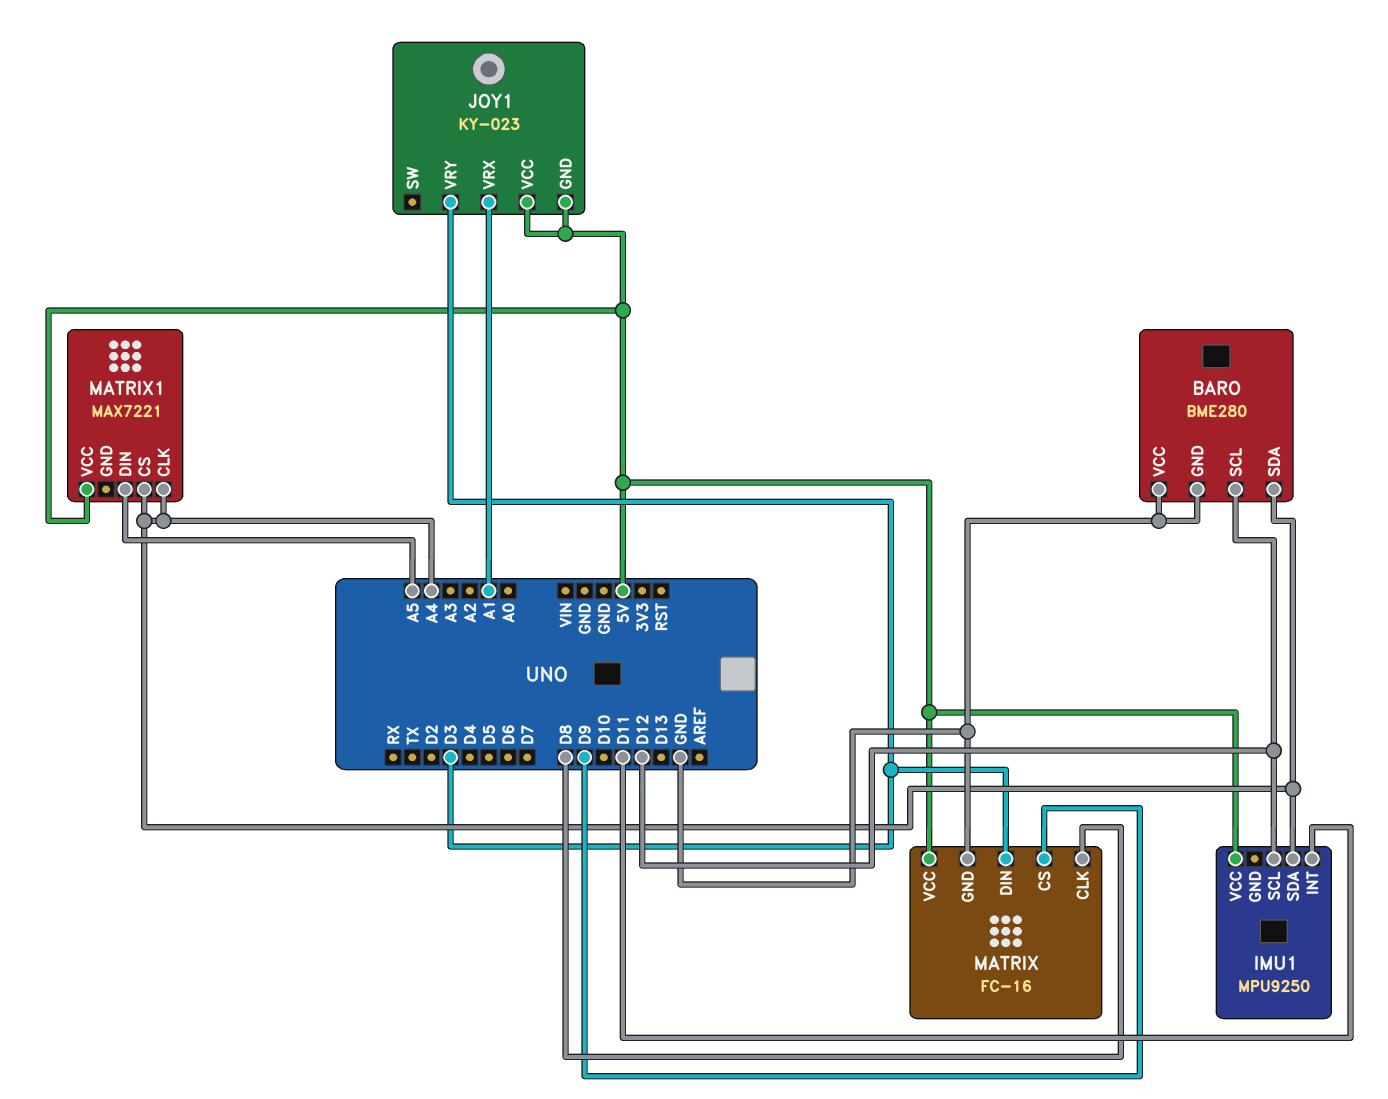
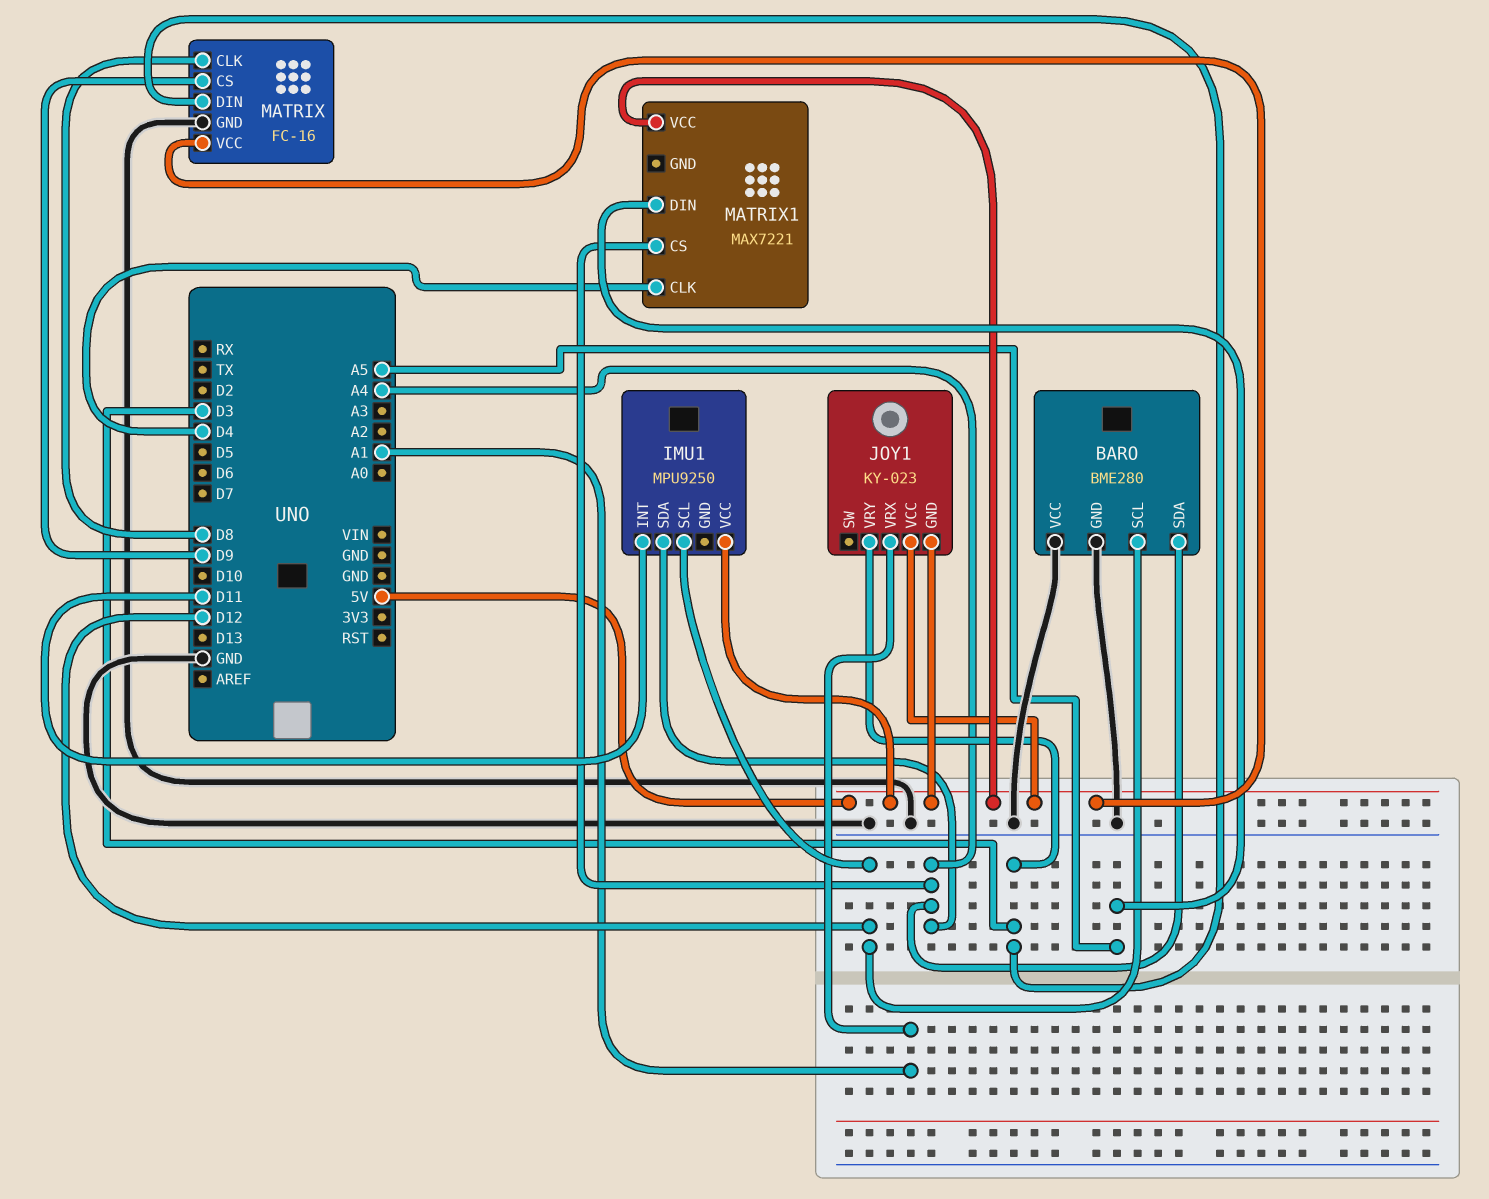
MATRIX1 pin CLK: A4 -> D4

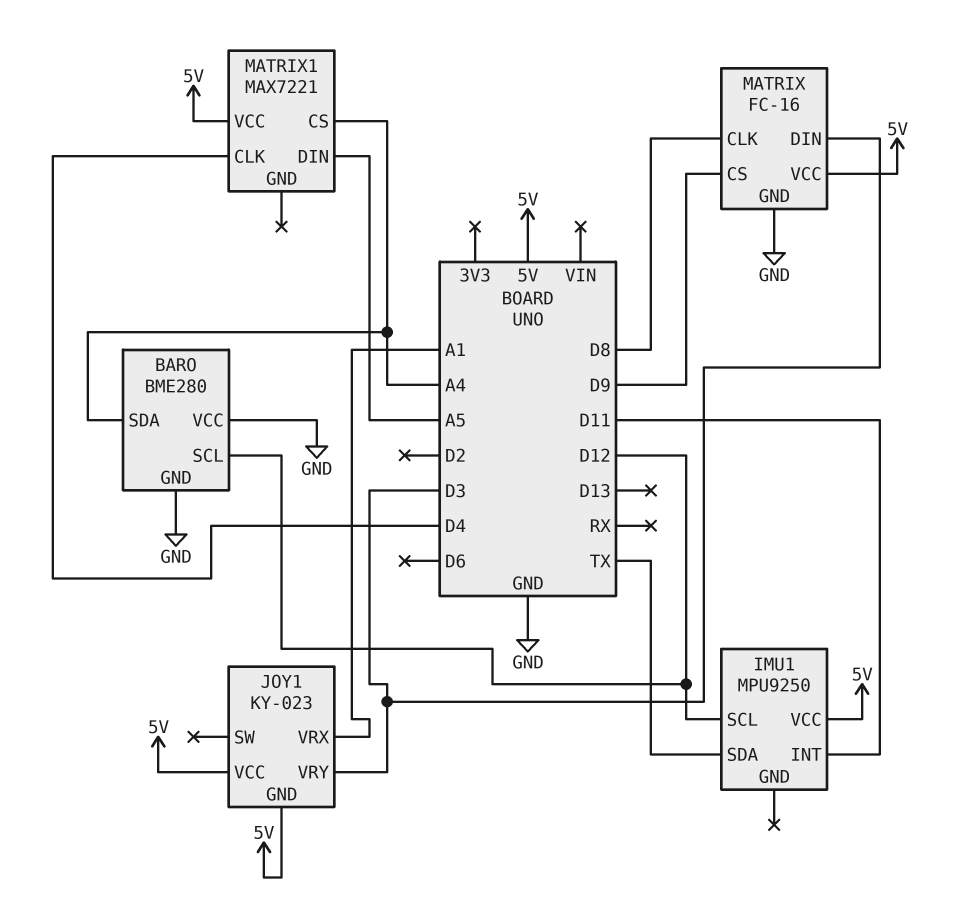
IMU1 pin SDA: A4 -> TX

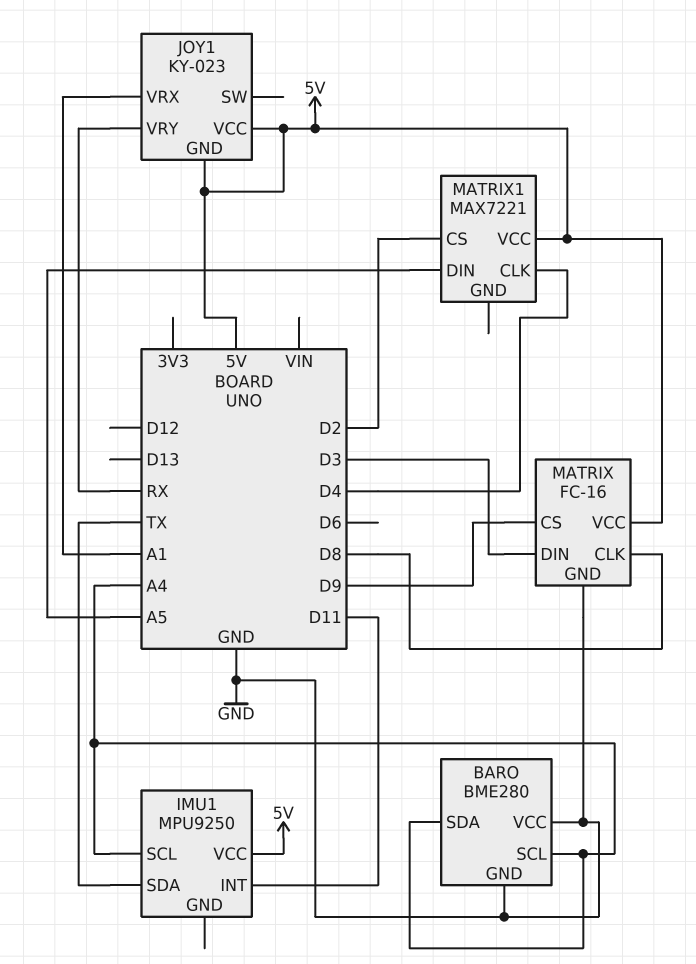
BARO pin SCL: D12 -> A4
IMU1 pin SCL: D12 -> A4
JOY1 pin VRY: D3 -> RX
MATRIX1 pin CS: A4 -> D2

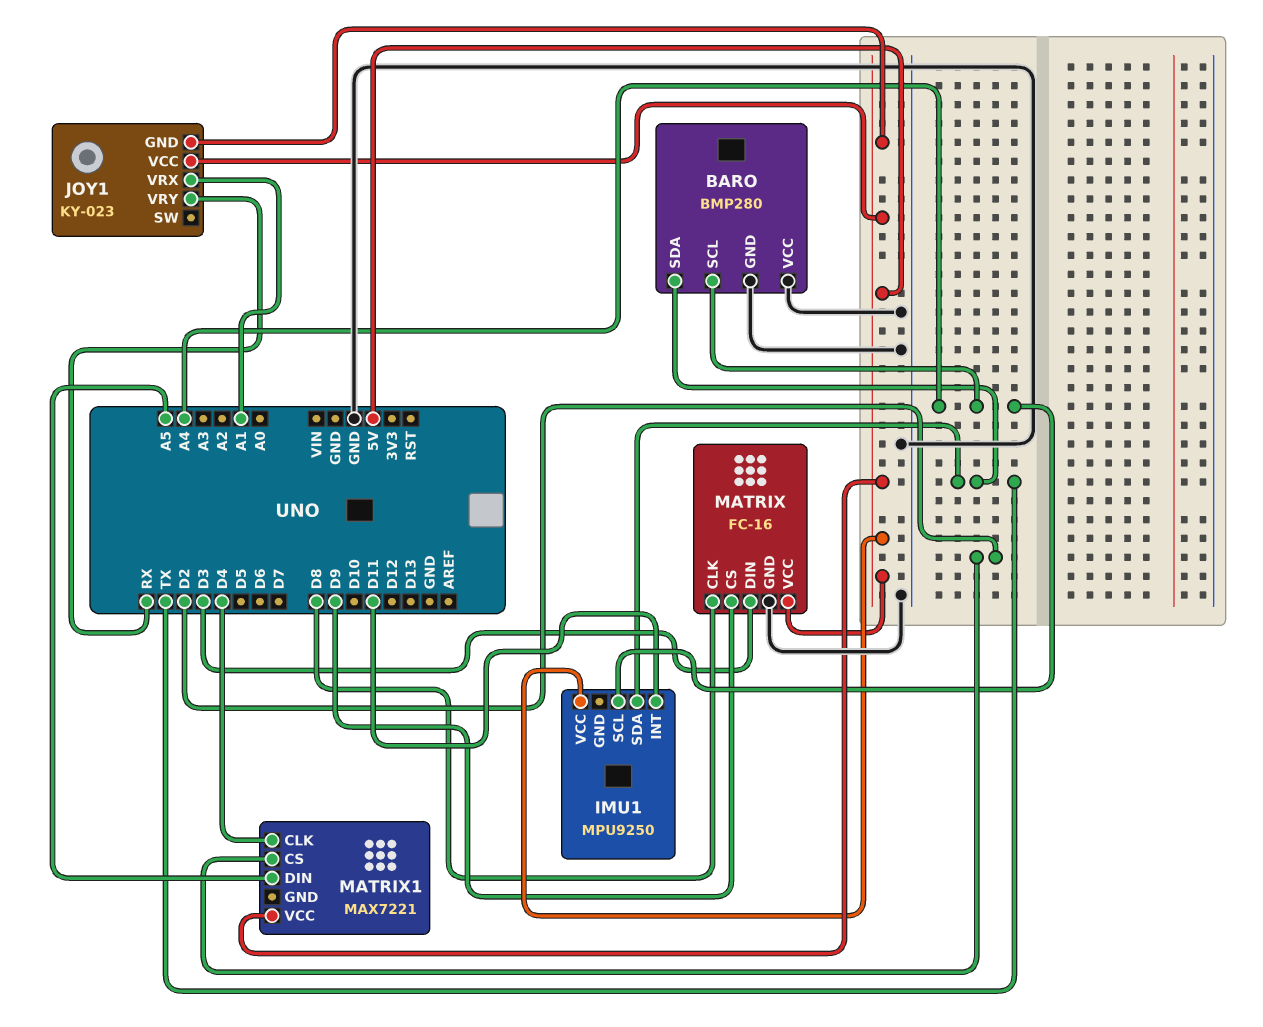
BARO: BME280 -> BMP280
BARO pin SDA: A4 -> TX

